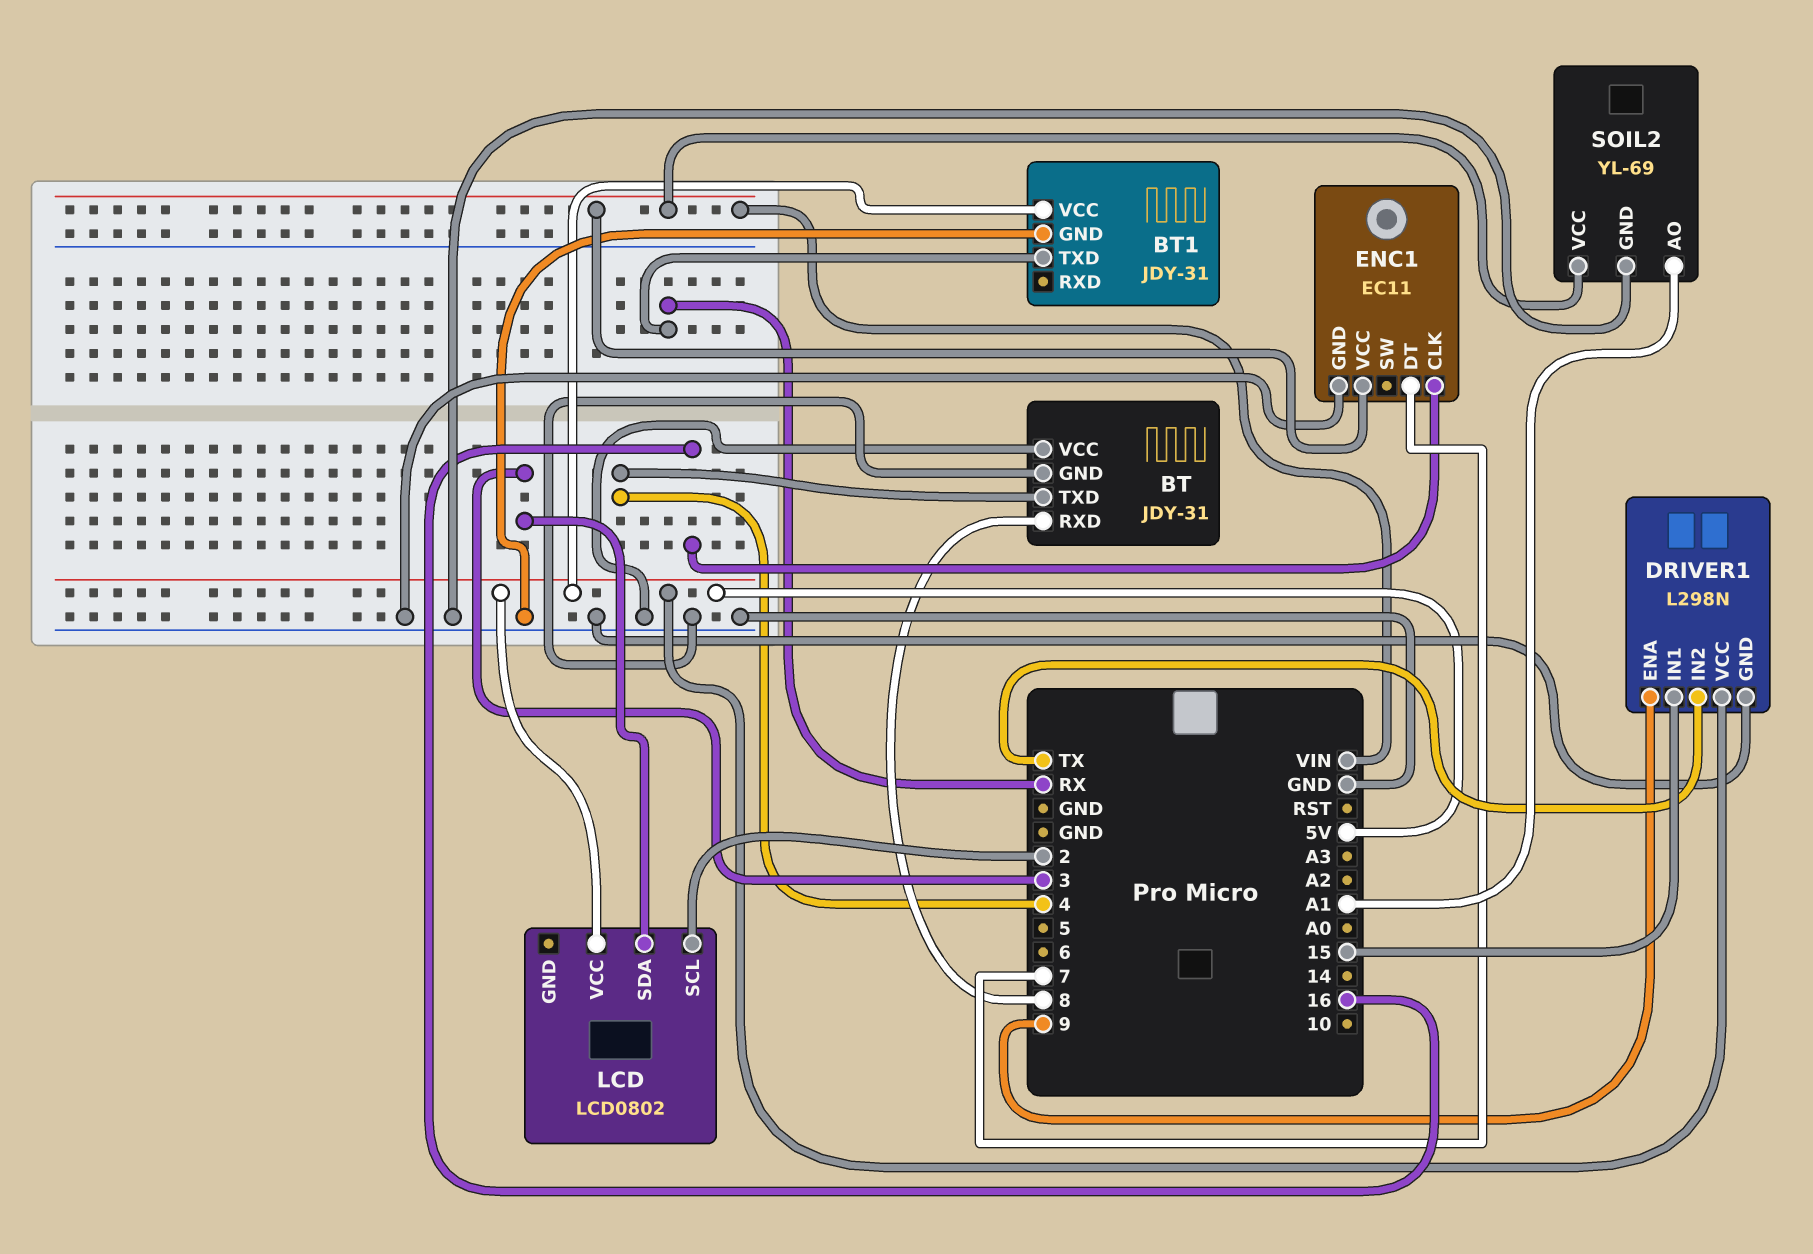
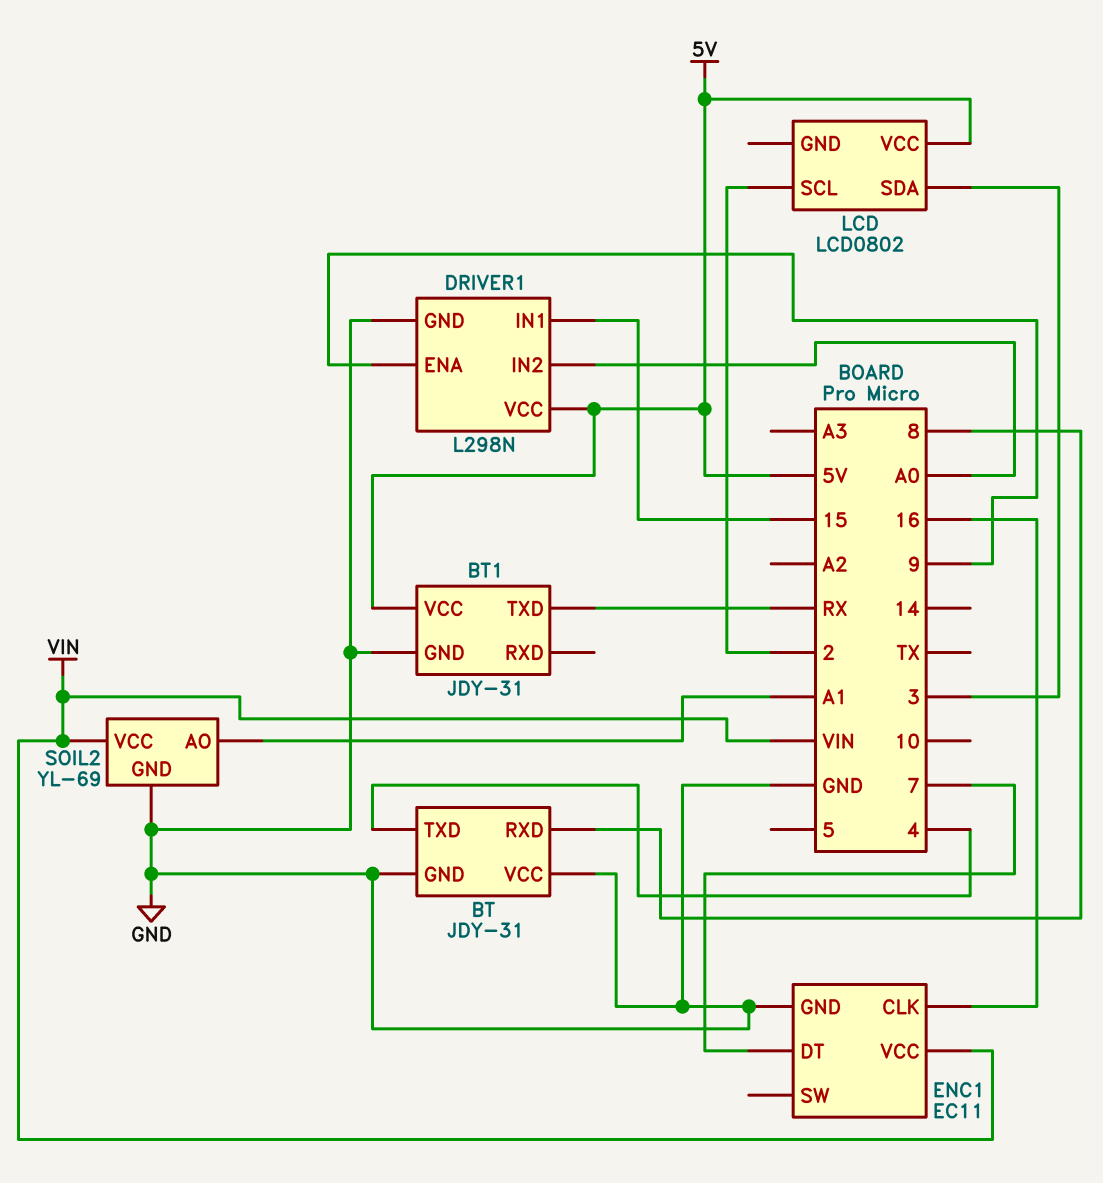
DRIVER1 pin IN2: TX -> A0

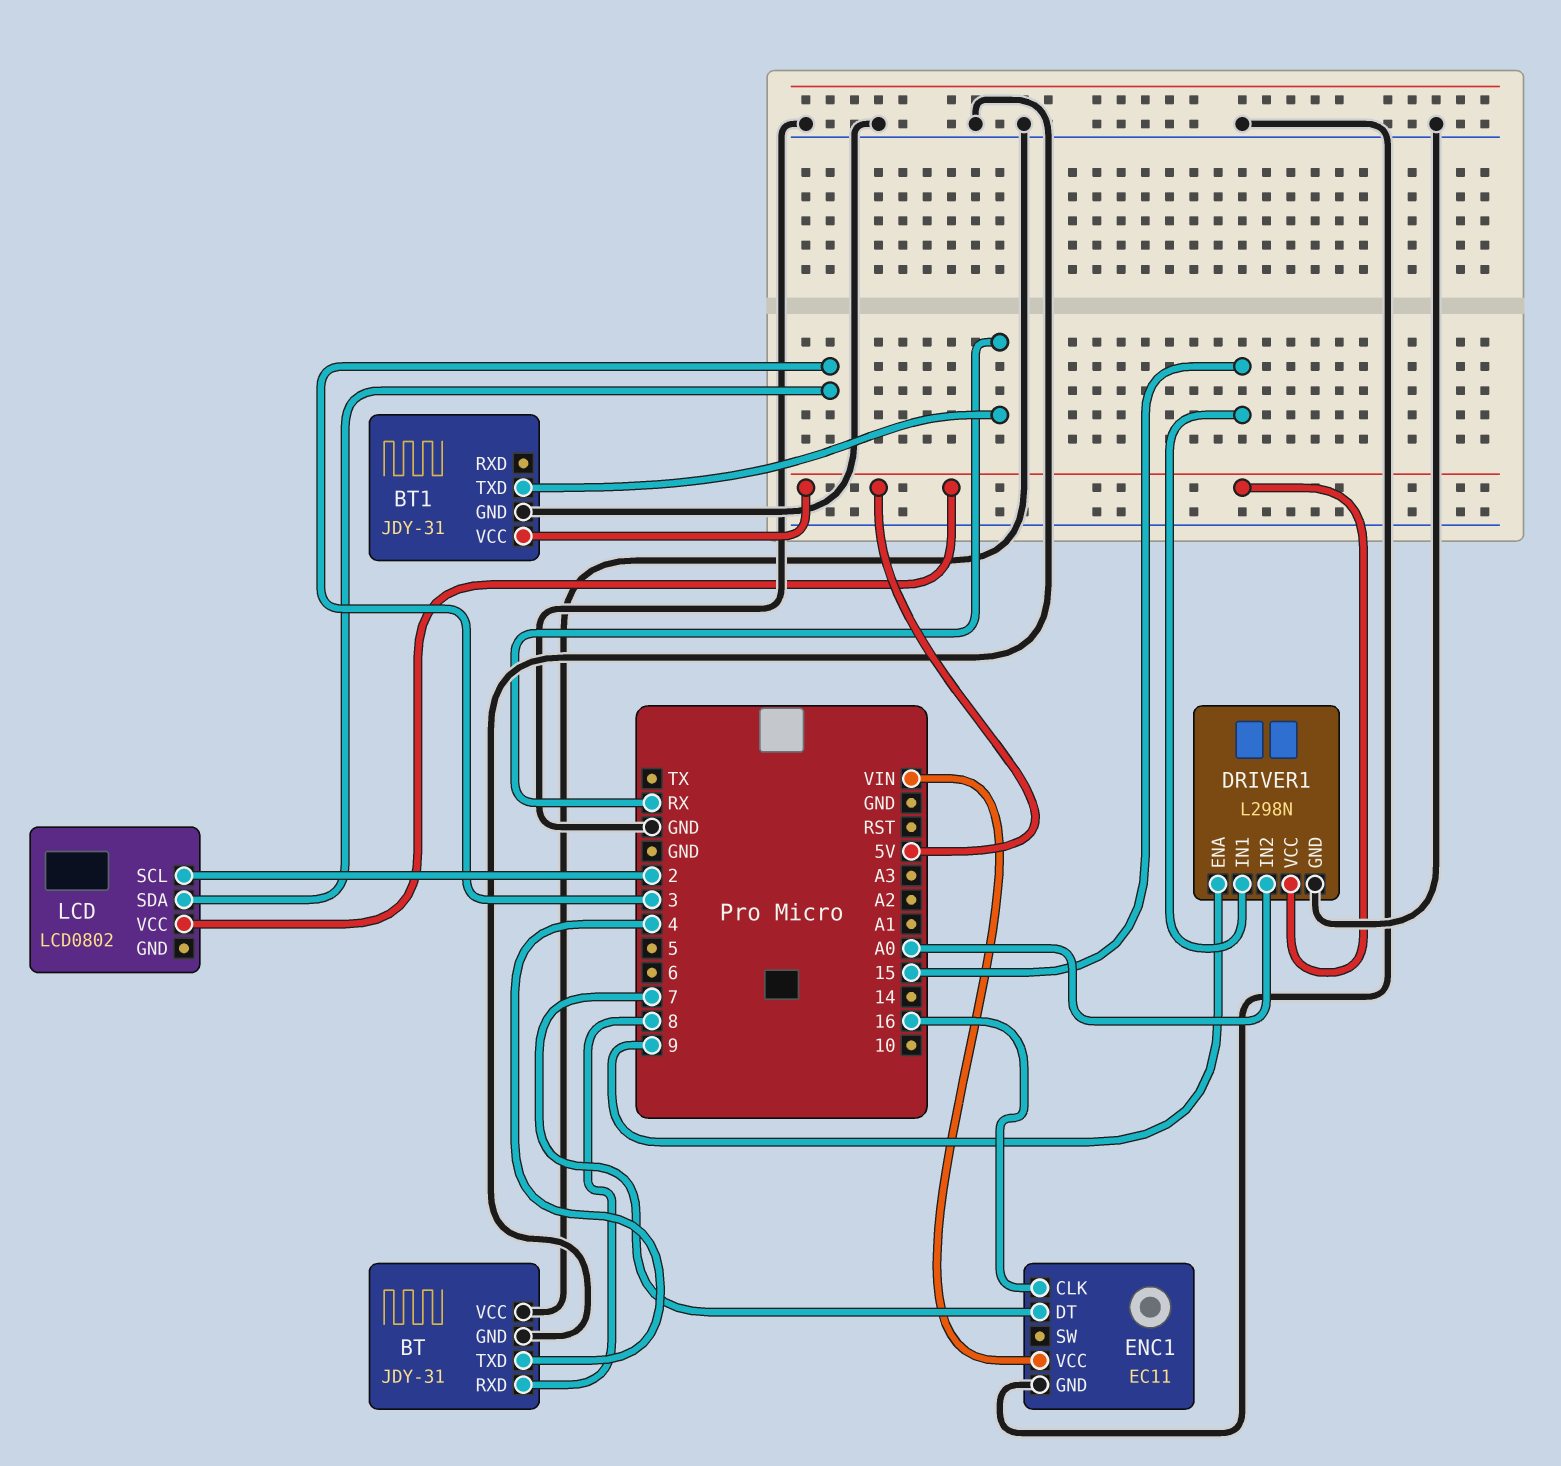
SOIL2: YL-69 -> none
SOIL2 pin AO: A1 -> none
SOIL2 pin GND: GND -> none
SOIL2 pin VCC: VIN -> none

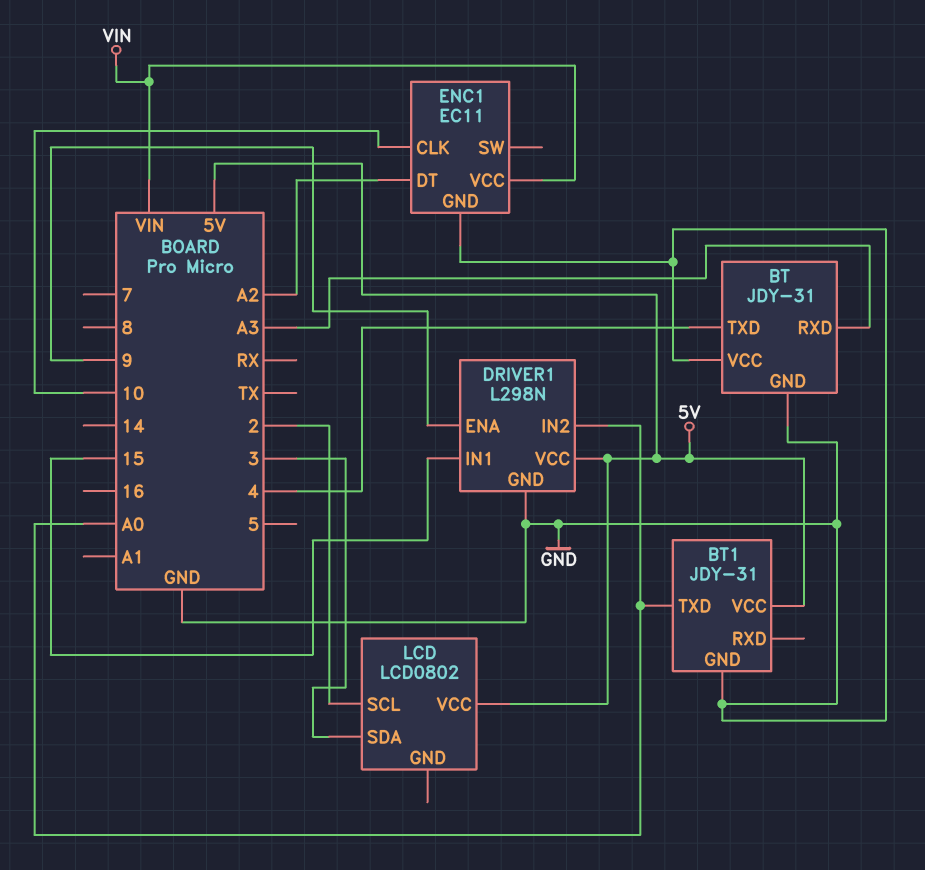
BT pin RXD: 8 -> A3
BT1 pin TXD: RX -> A0
ENC1 pin CLK: 16 -> 10
ENC1 pin DT: 7 -> A2

